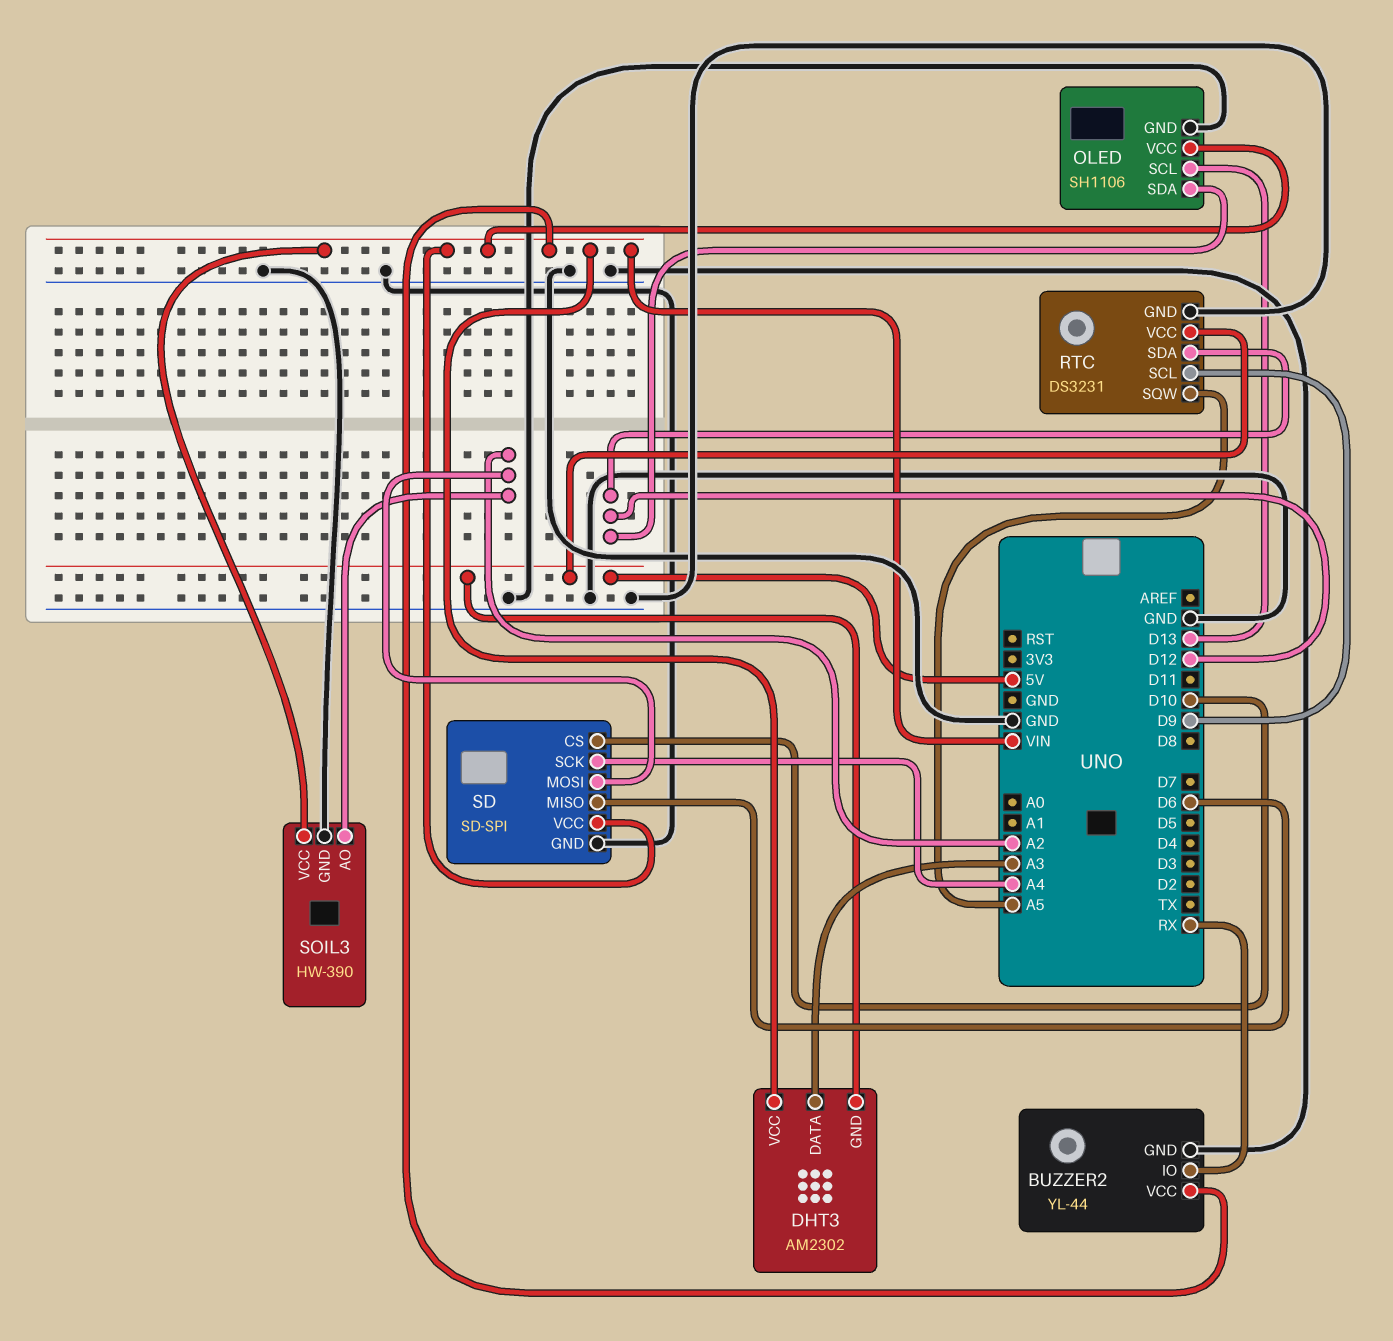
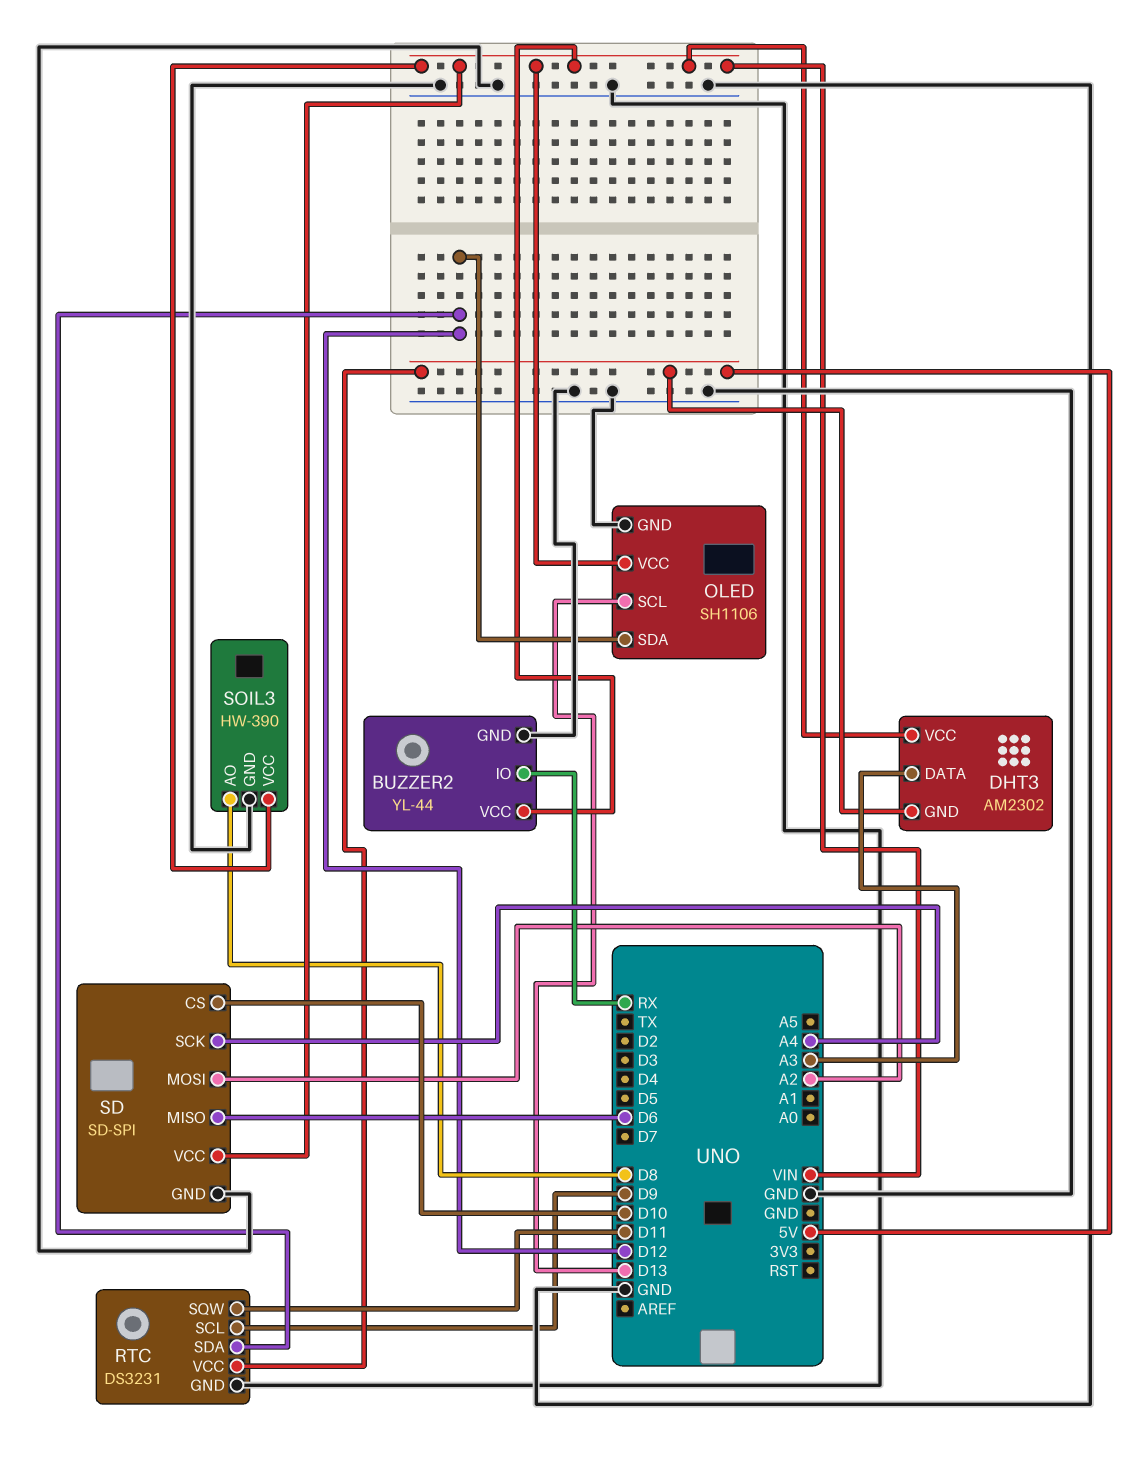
RTC pin SQW: A5 -> D11
SOIL3 pin AO: A2 -> D8

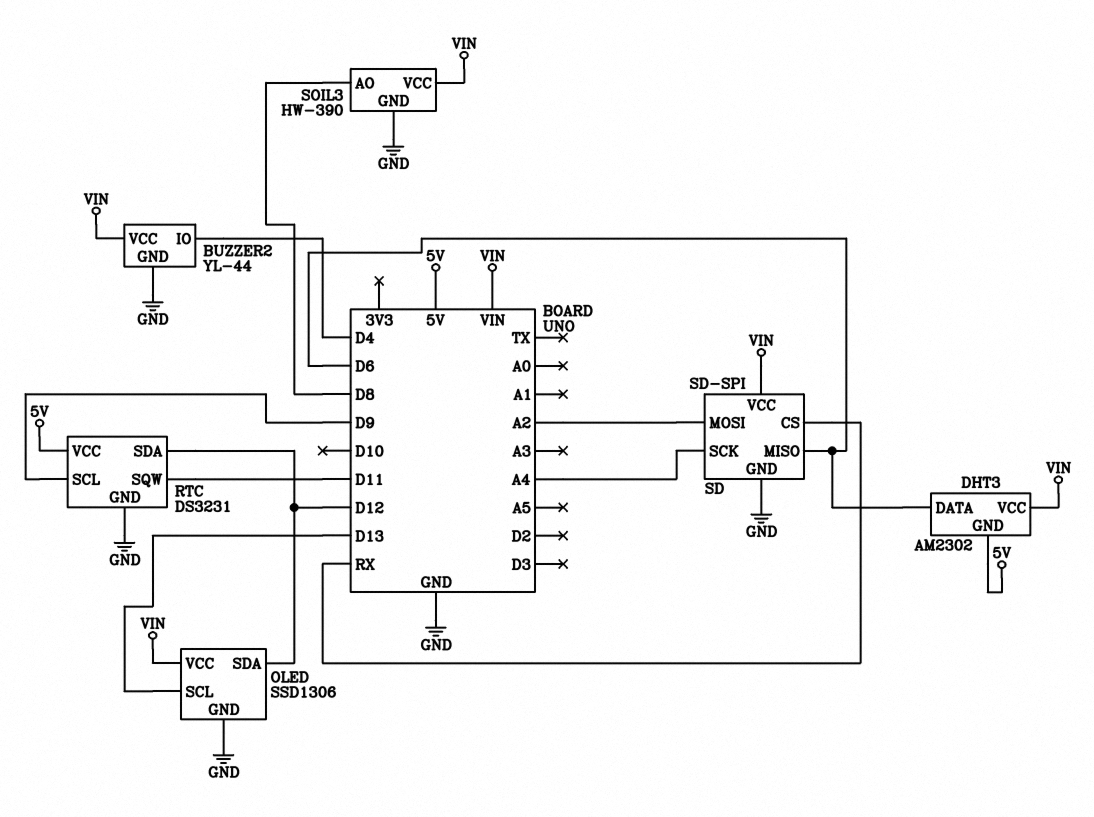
BUZZER2 pin IO: RX -> D4
DHT3 pin DATA: A3 -> D6
OLED: SH1106 -> SSD1306
SD pin CS: D10 -> RX

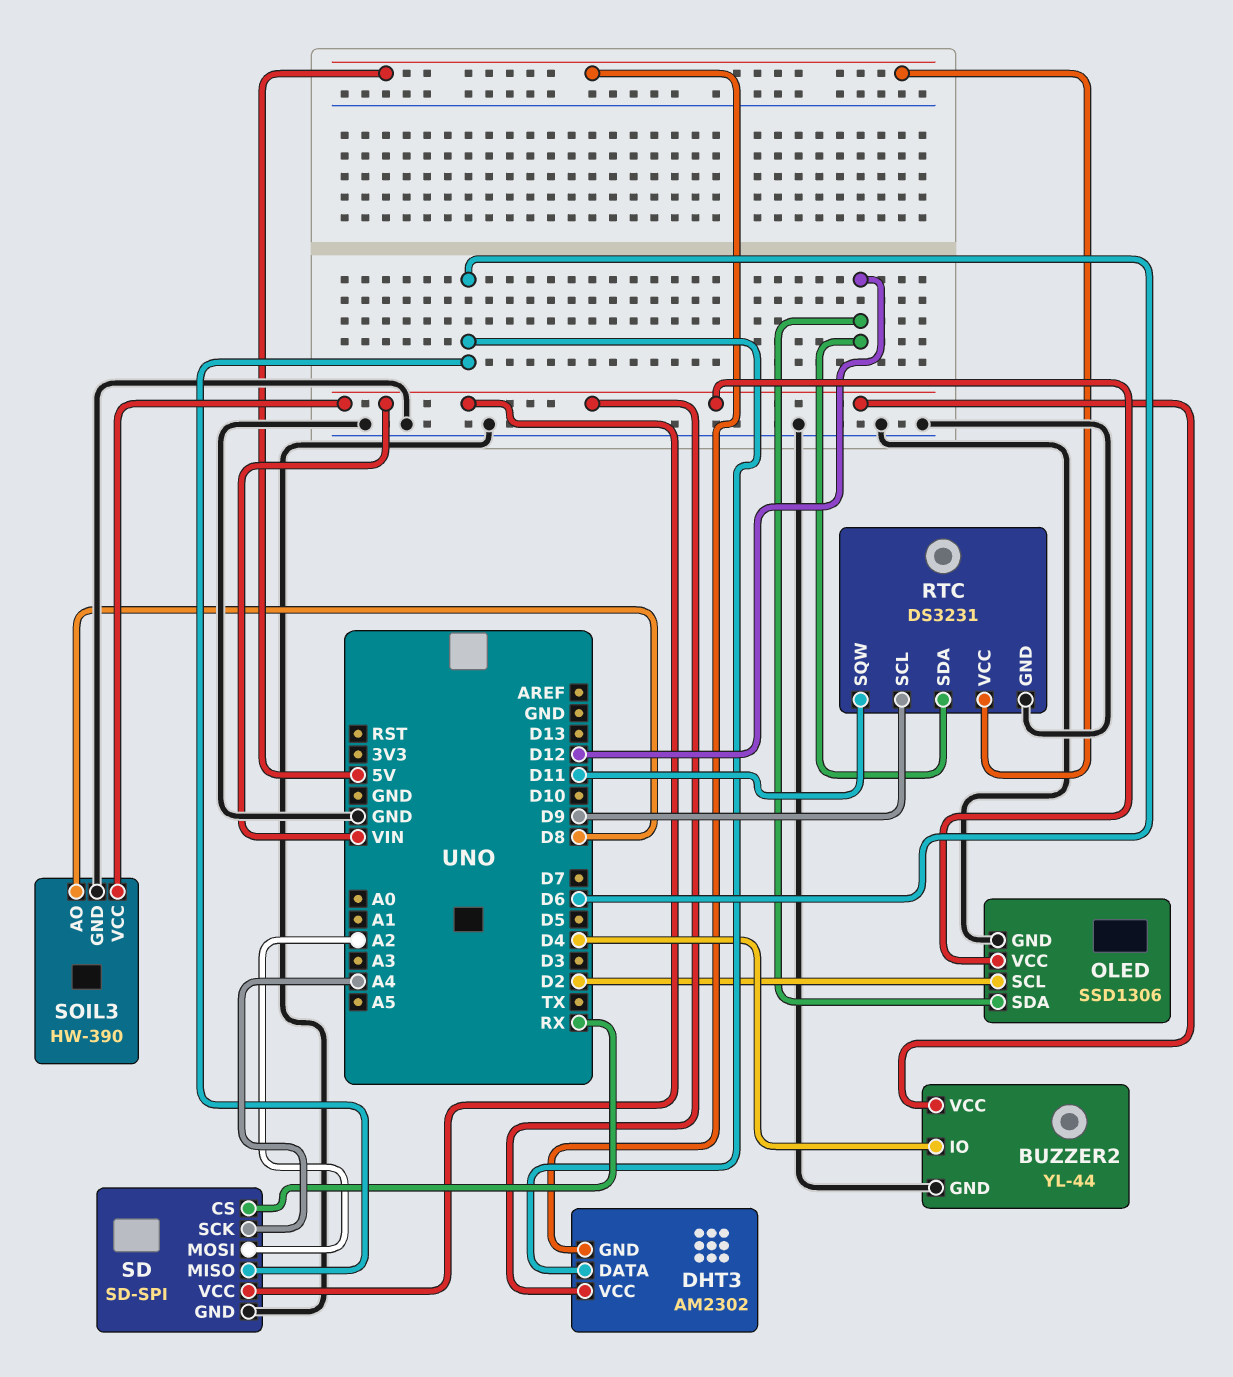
OLED pin SCL: D13 -> D2

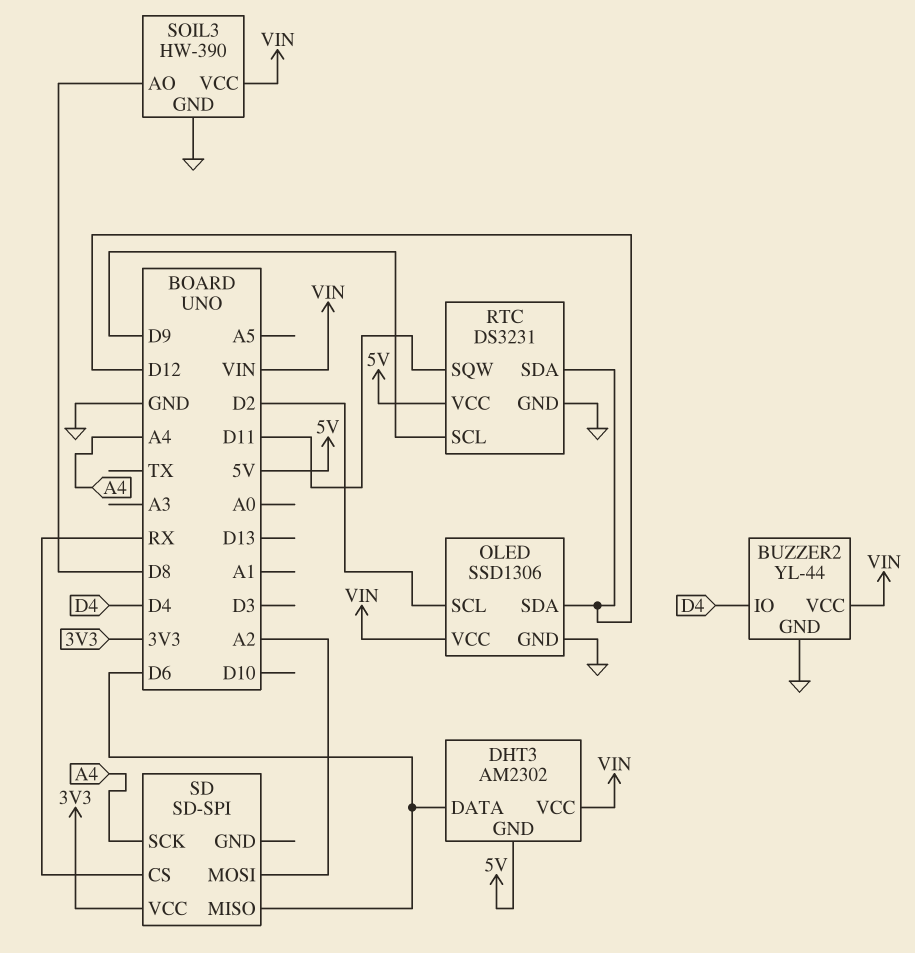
SD pin GND: GND -> none
SD pin VCC: VIN -> 3V3

